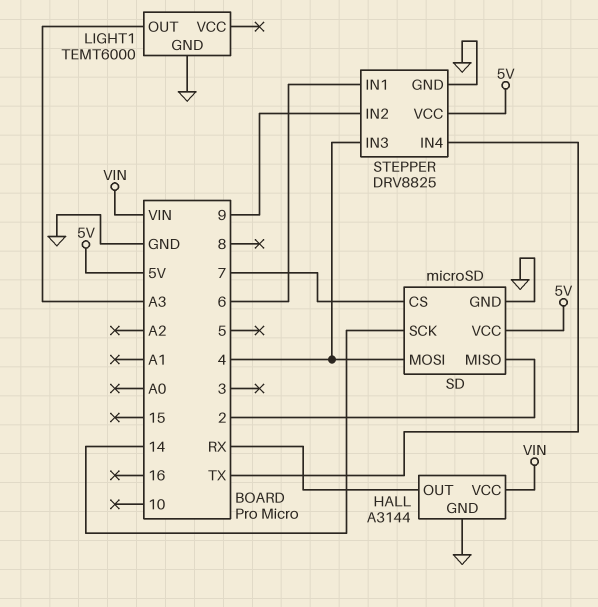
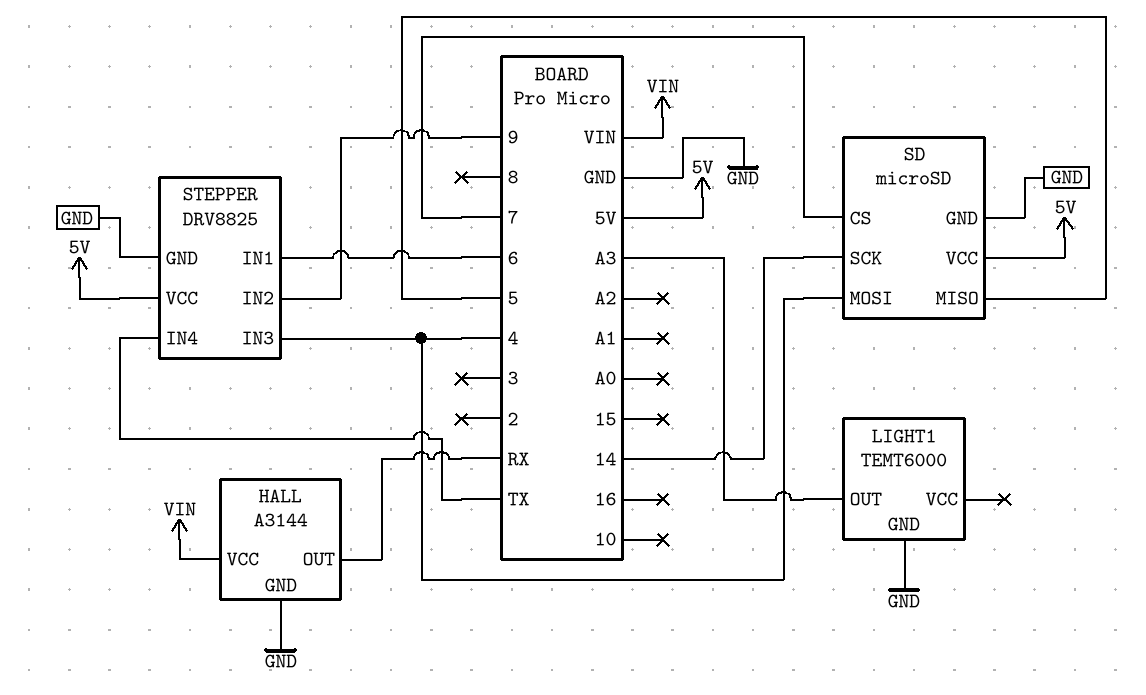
SD pin MISO: 2 -> 5

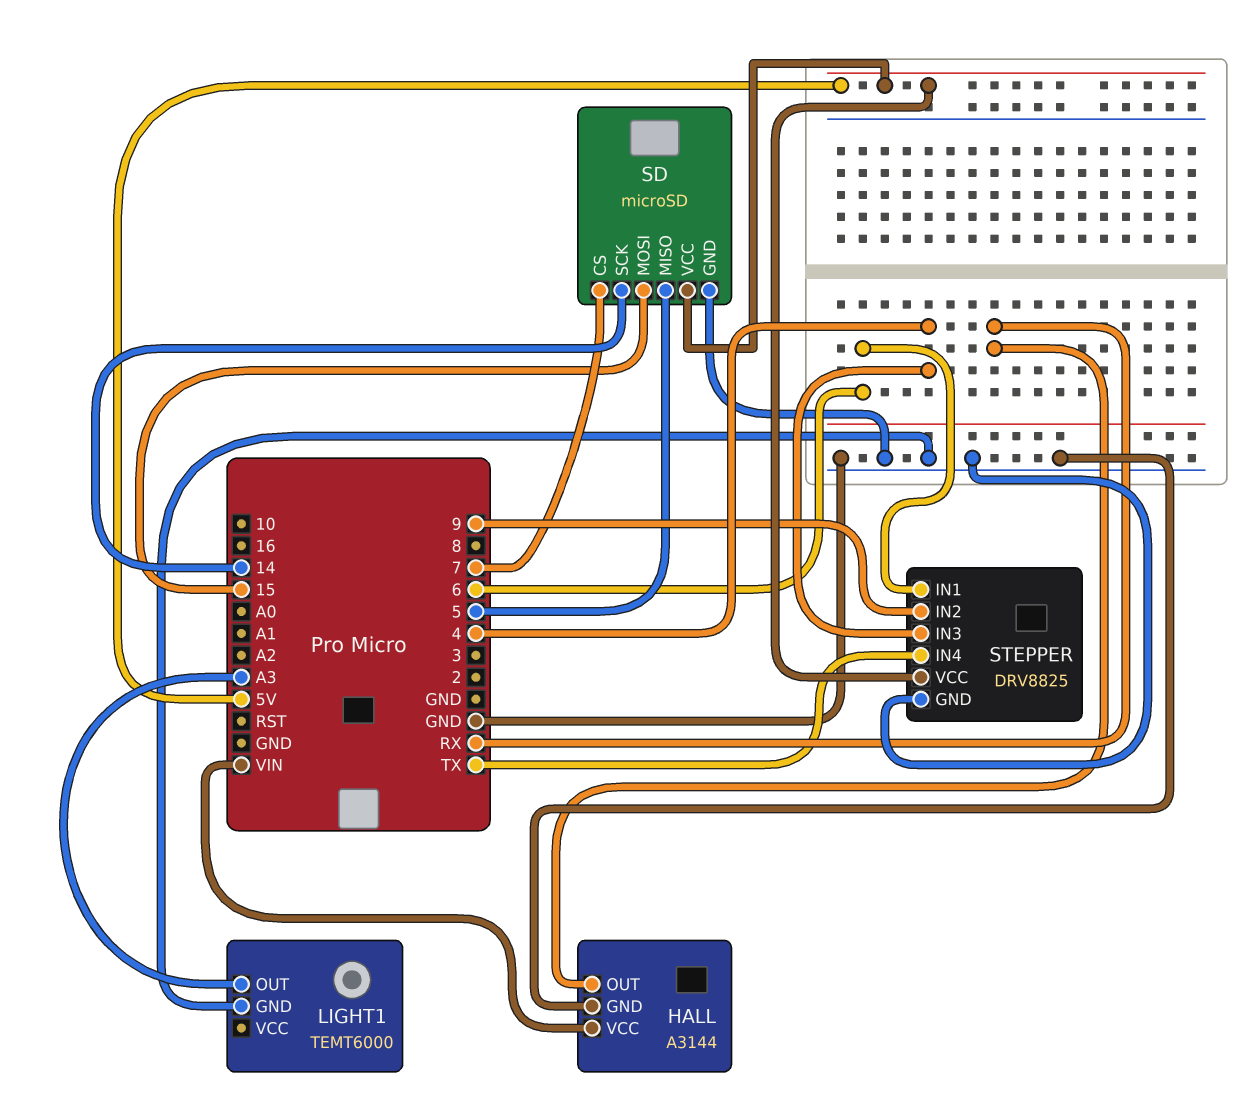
SD pin MOSI: 4 -> 15

